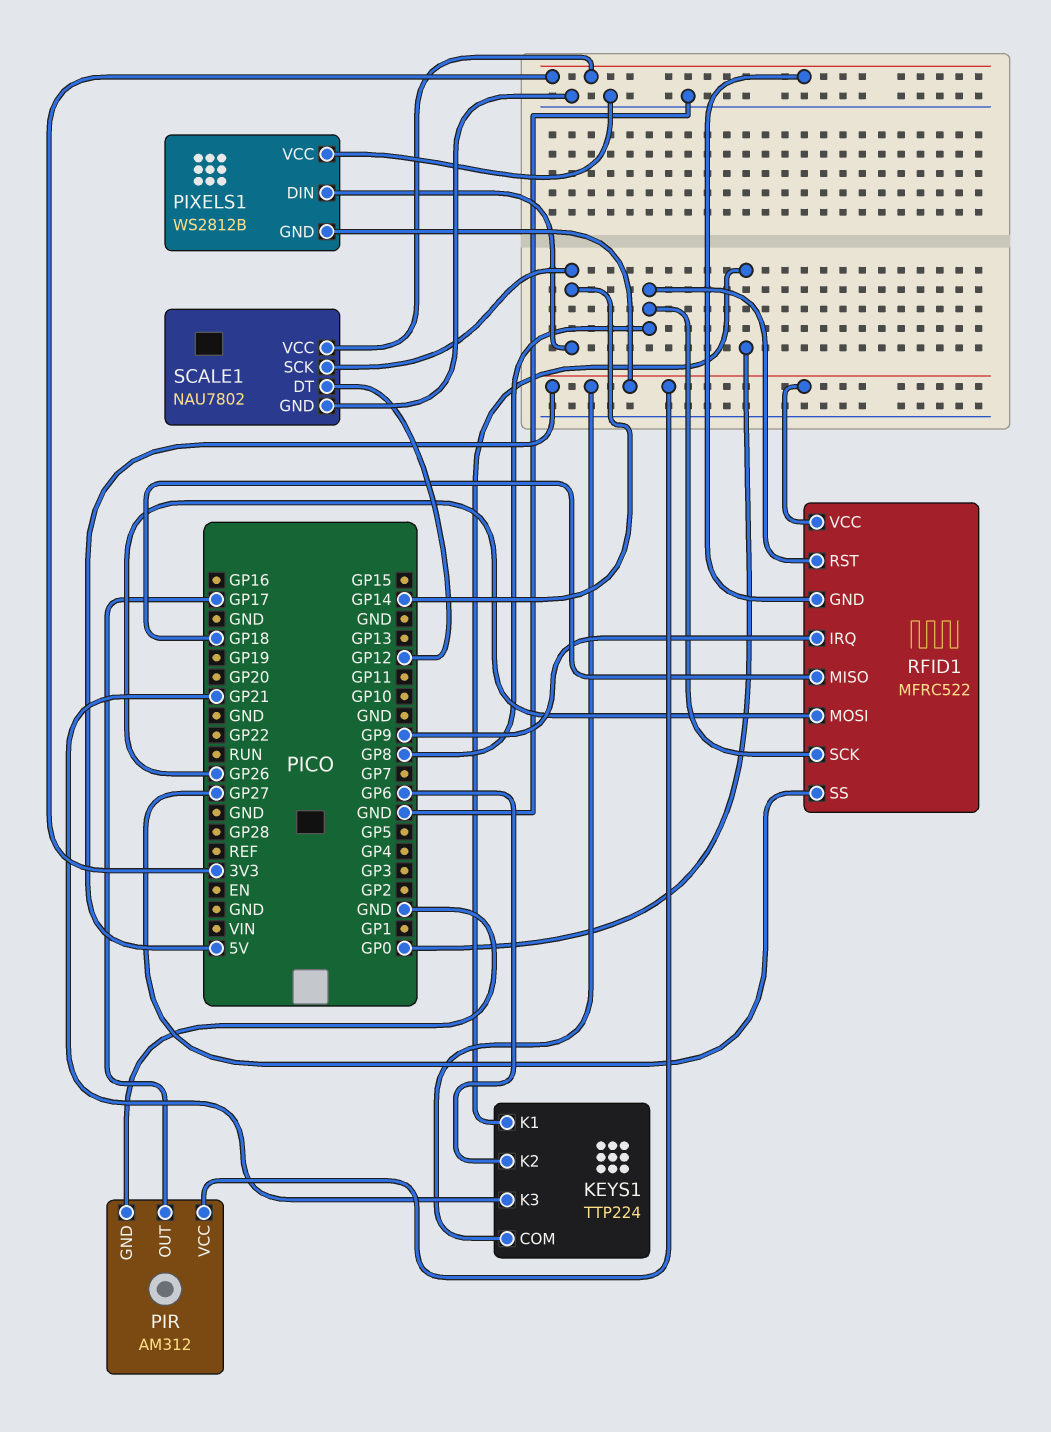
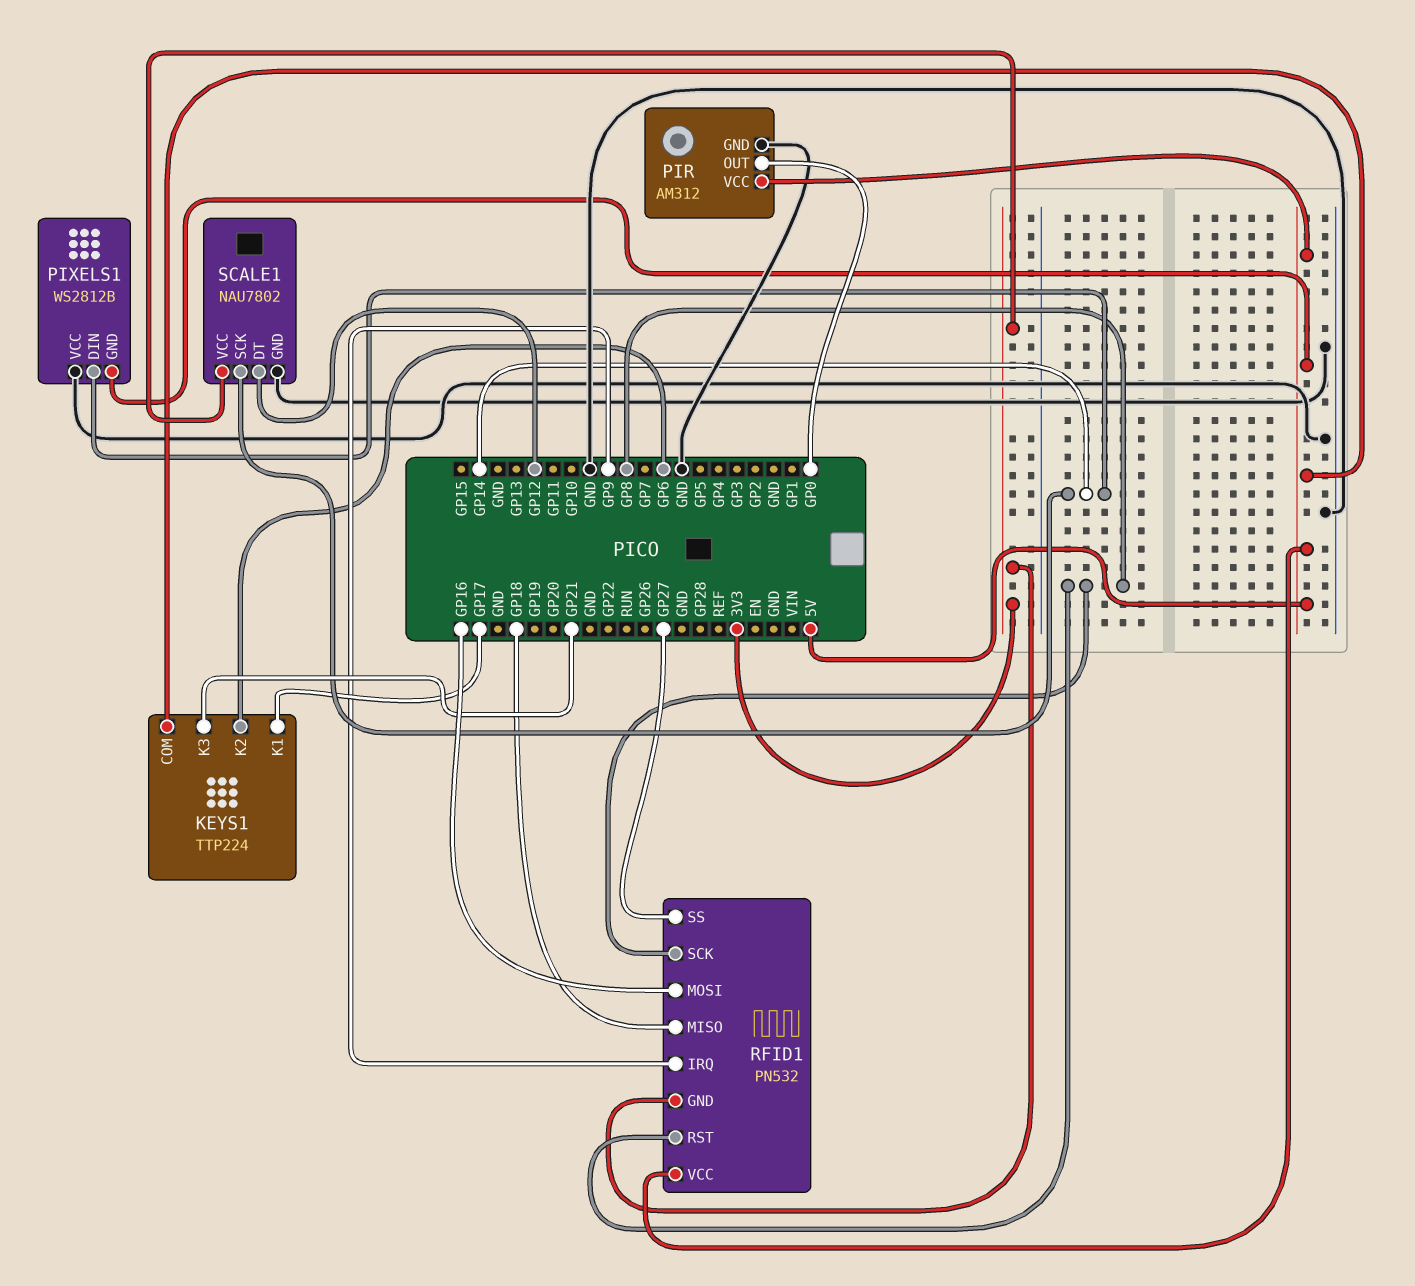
KEYS1 pin K1: GP0 -> GP17
PIR pin OUT: GP17 -> GP0
RFID1: MFRC522 -> PN532
RFID1 pin MOSI: GP26 -> GP16

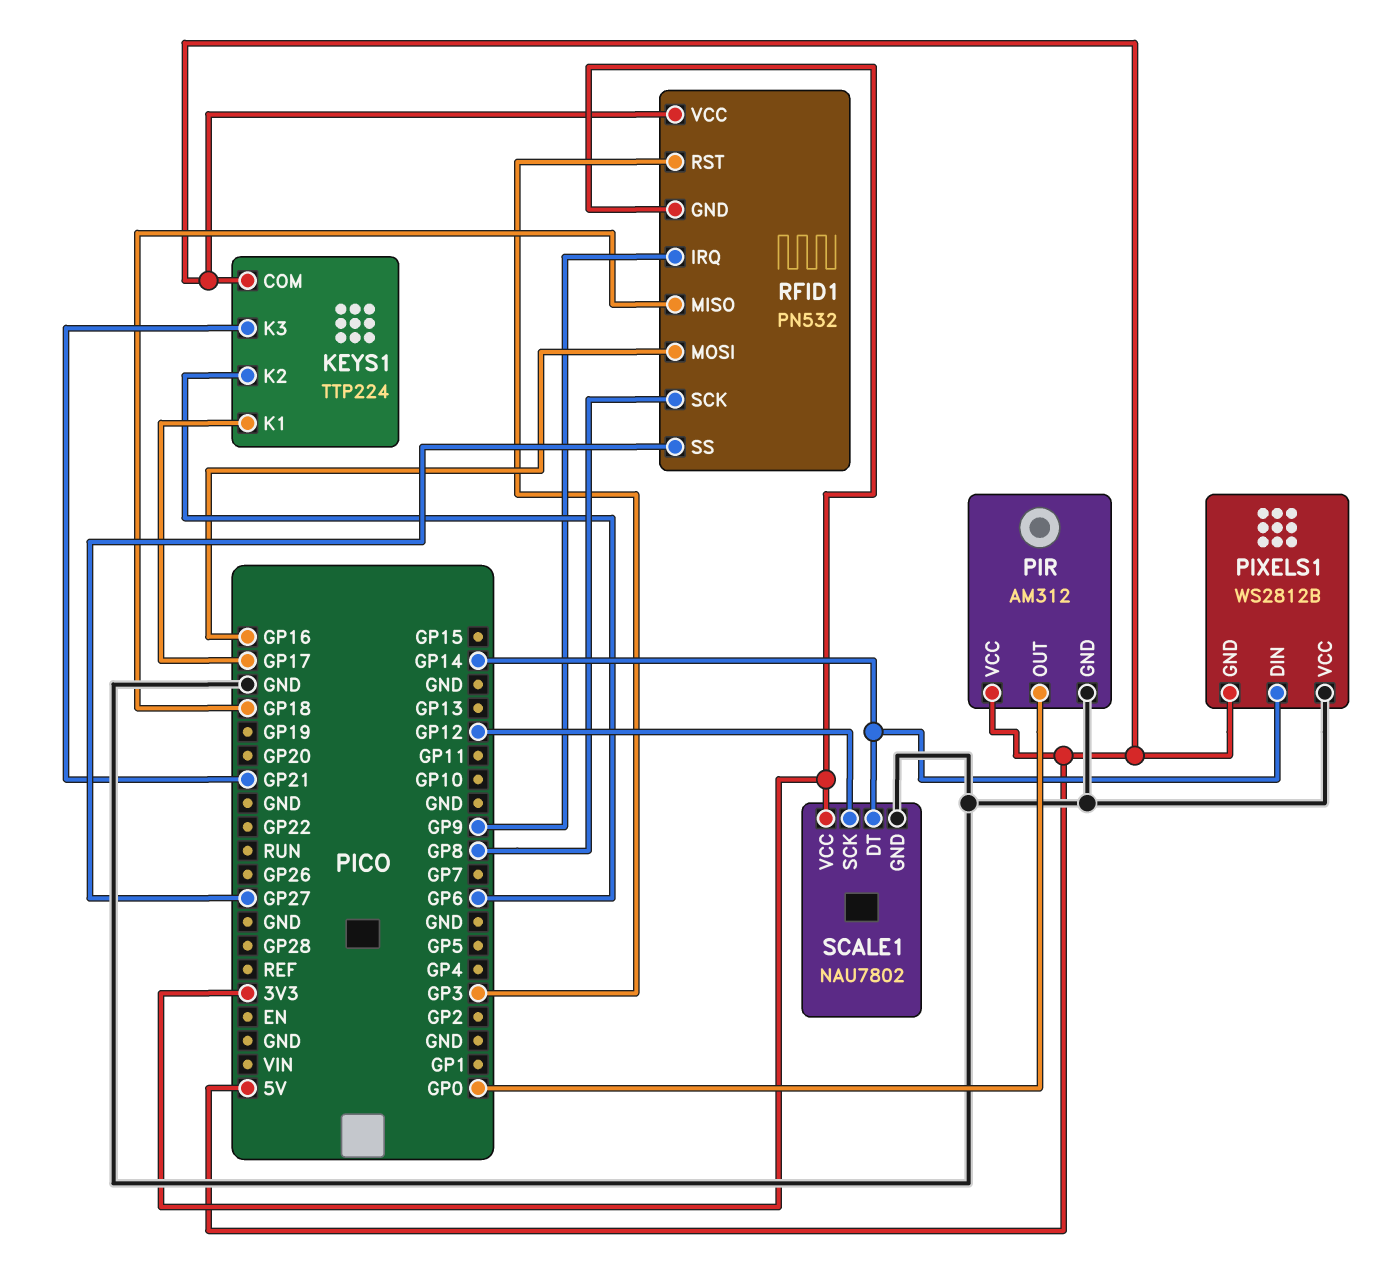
RFID1 pin RST: GP8 -> GP3
SCALE1 pin DT: GP12 -> GP14
SCALE1 pin SCK: GP14 -> GP12

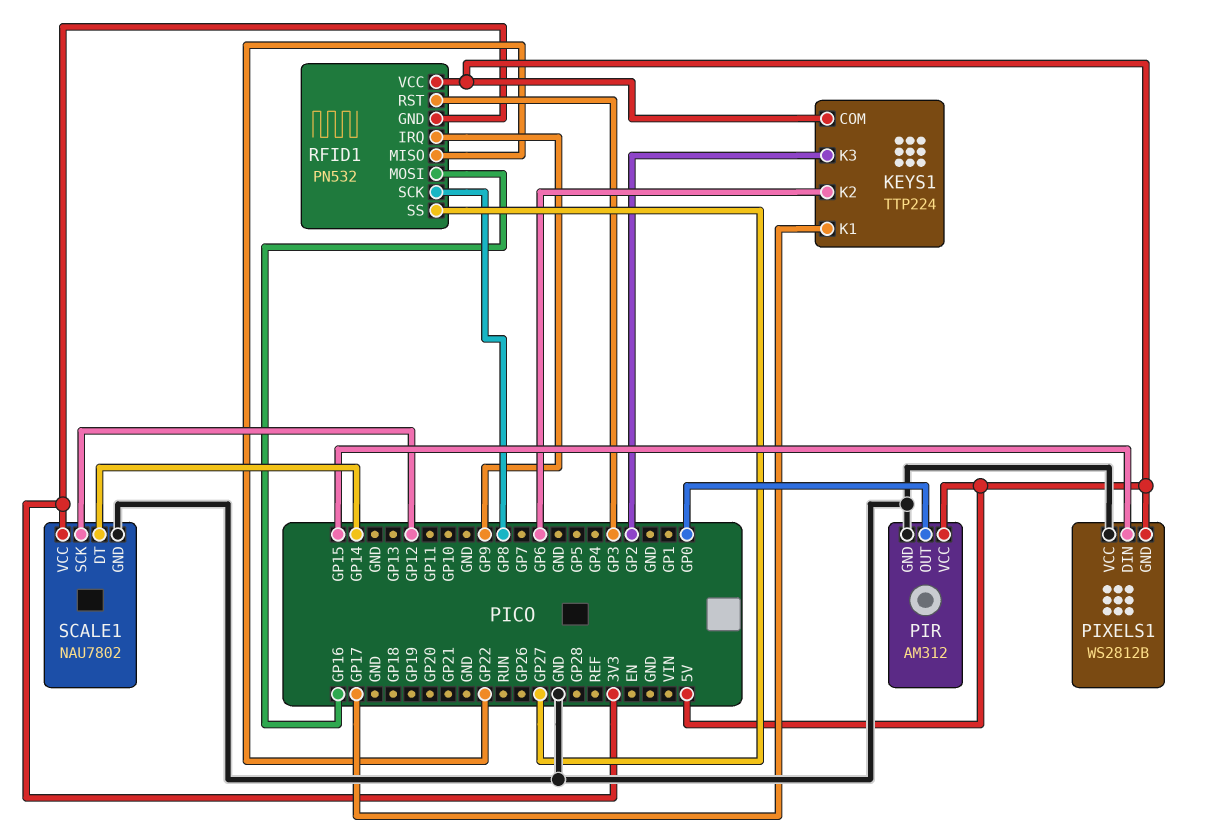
KEYS1 pin K3: GP21 -> GP2
PIXELS1 pin DIN: GP14 -> GP15
RFID1 pin MISO: GP18 -> GP22

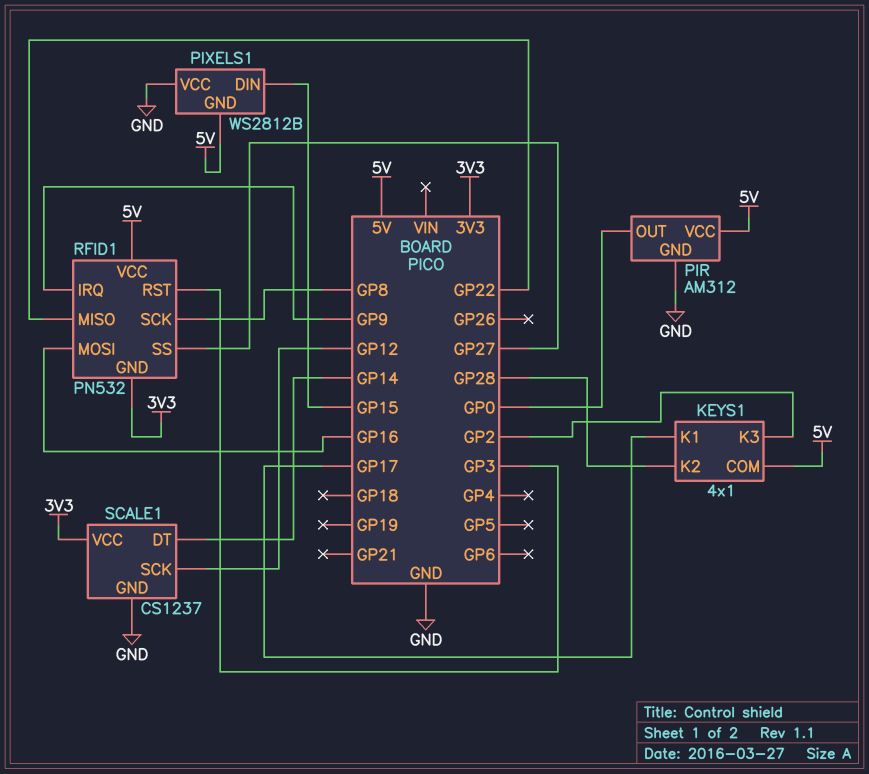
KEYS1: TTP224 -> 4x1
KEYS1 pin K2: GP6 -> GP28
SCALE1: NAU7802 -> CS1237

